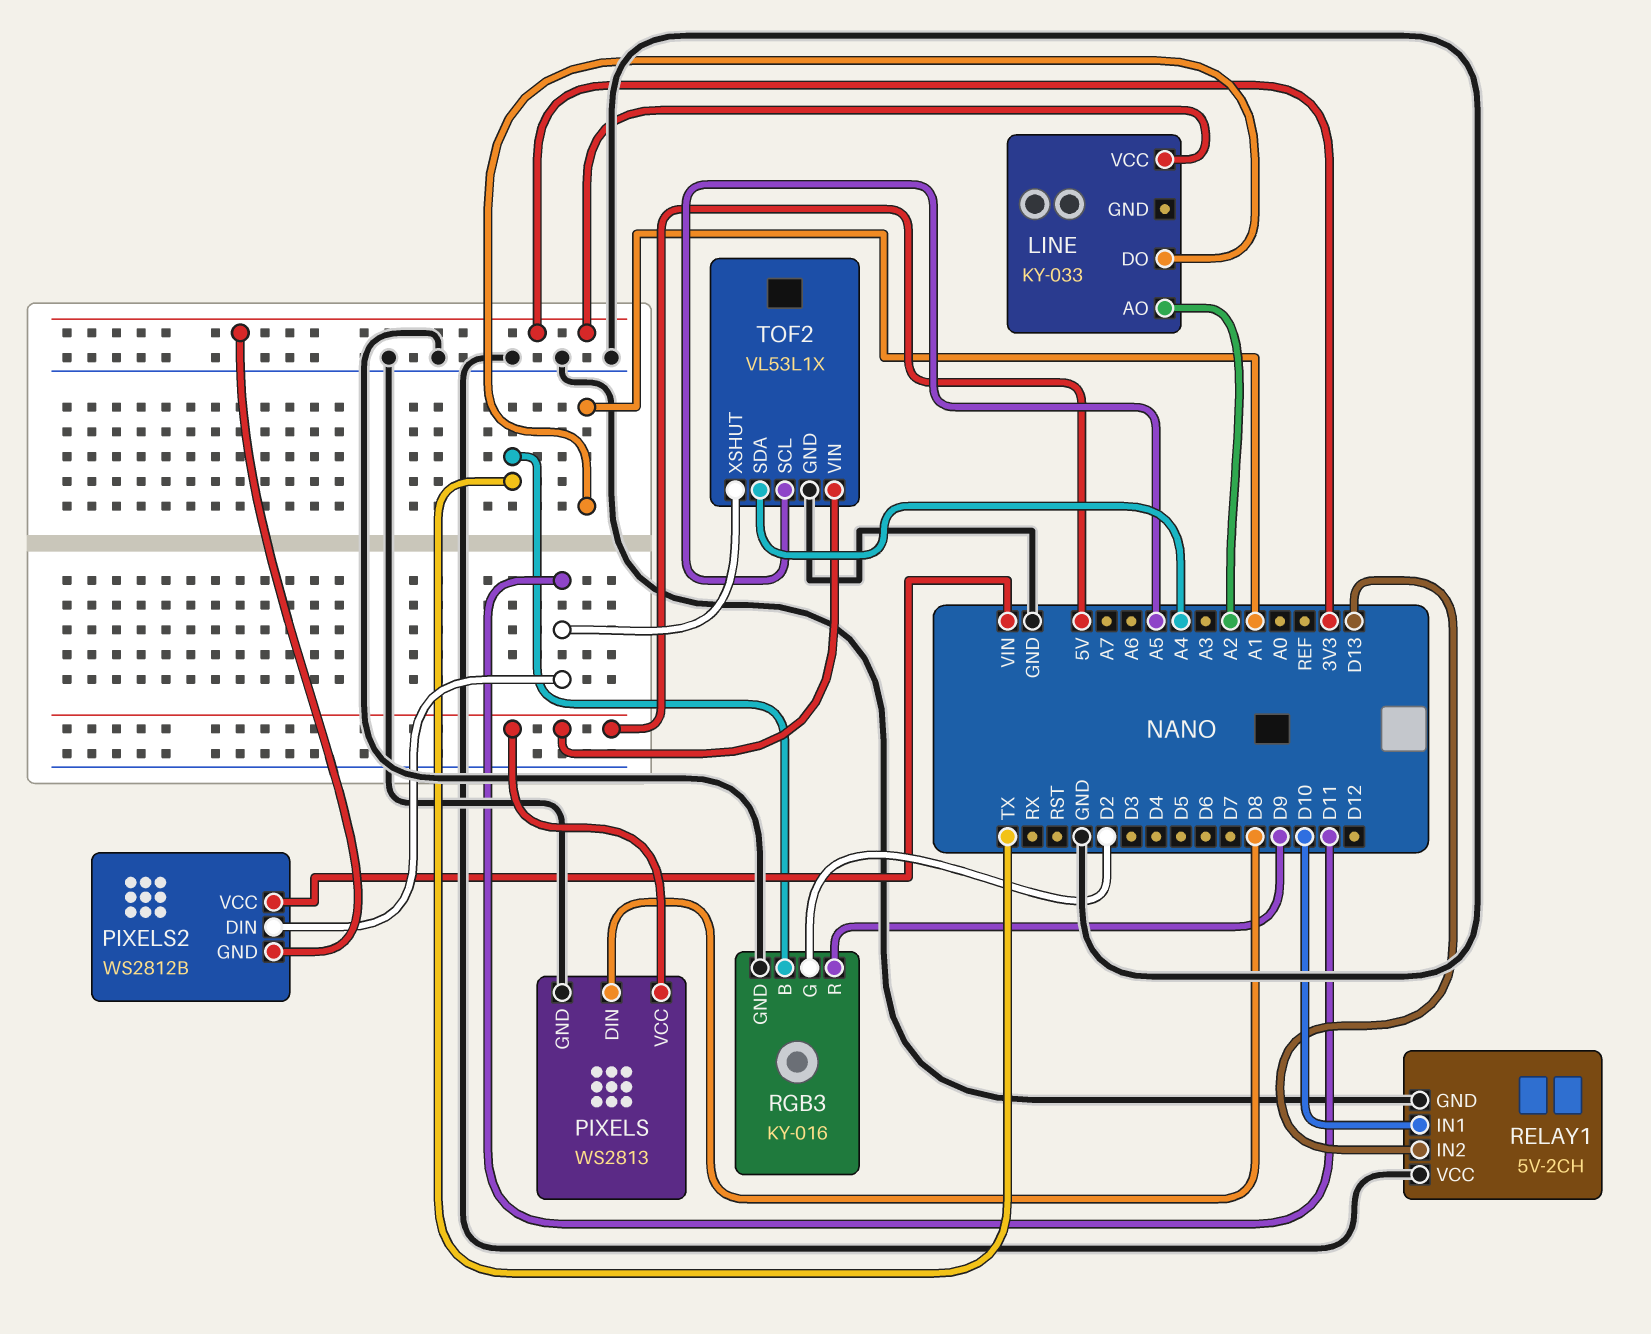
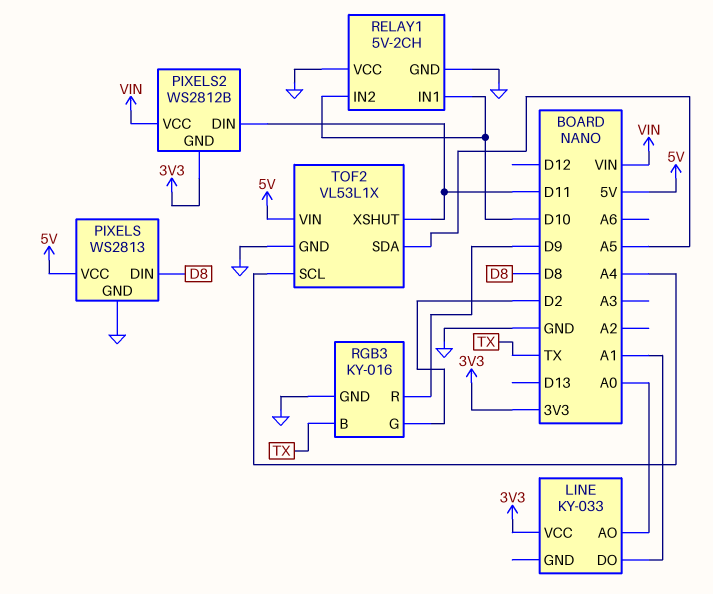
LINE pin AO: A2 -> A0
RELAY1 pin IN2: D13 -> D10
TOF2 pin SCL: A5 -> A4
TOF2 pin SDA: A4 -> A5

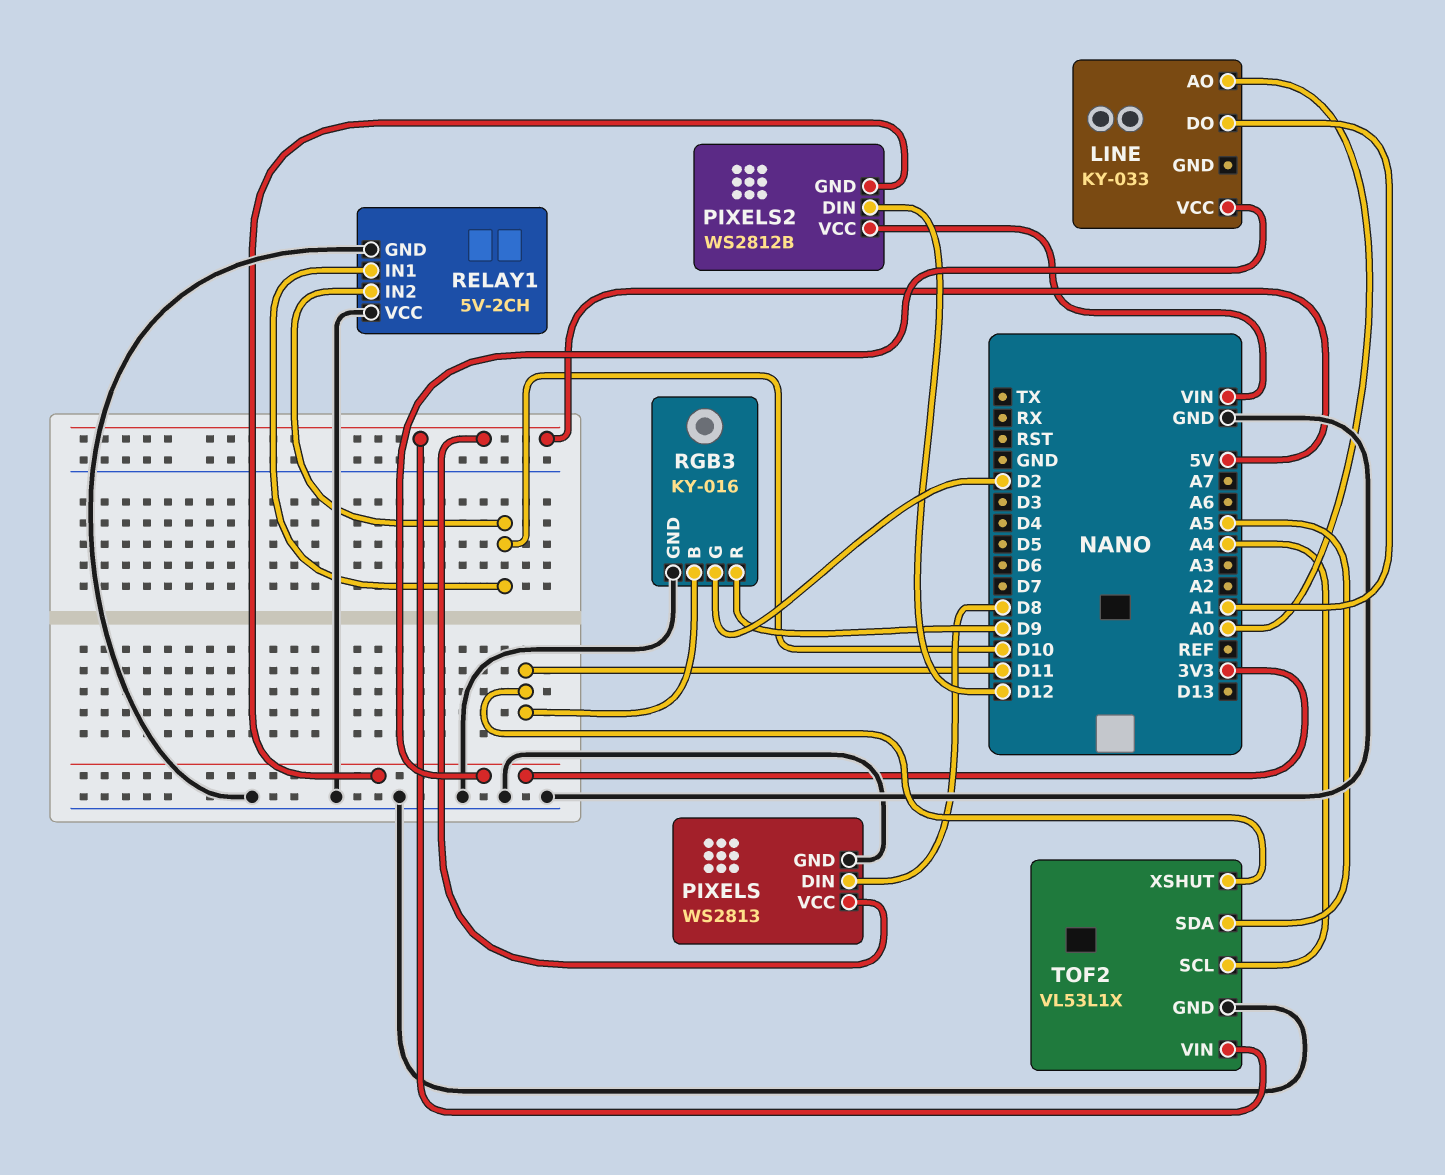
PIXELS2 pin DIN: D11 -> D12
RGB3 pin B: TX -> D11

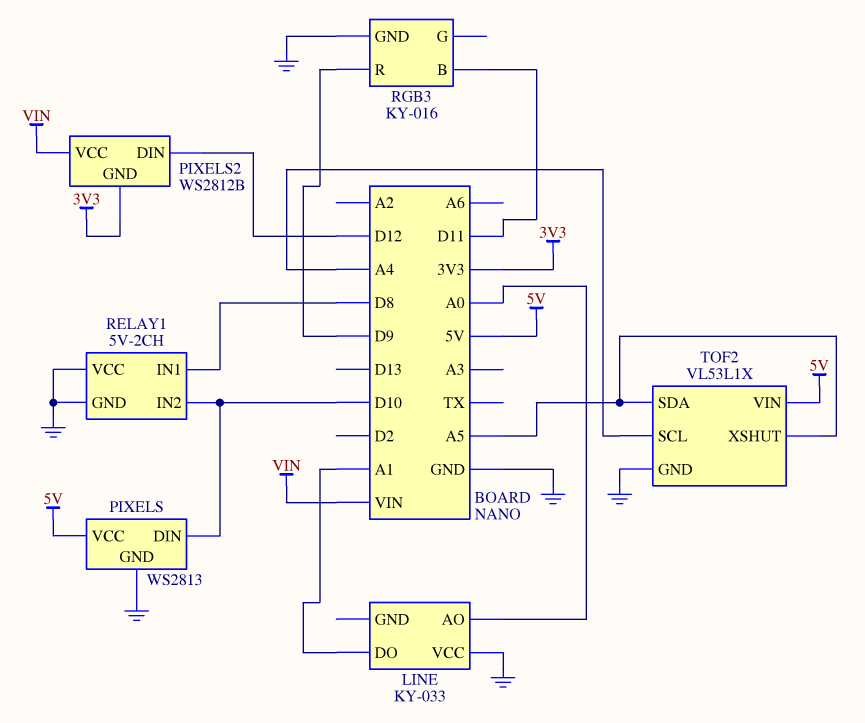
LINE pin VCC: 3V3 -> GND
PIXELS pin DIN: D8 -> D10
RELAY1 pin IN1: D10 -> D8
RGB3 pin G: D2 -> none
TOF2 pin XSHUT: D11 -> A5

